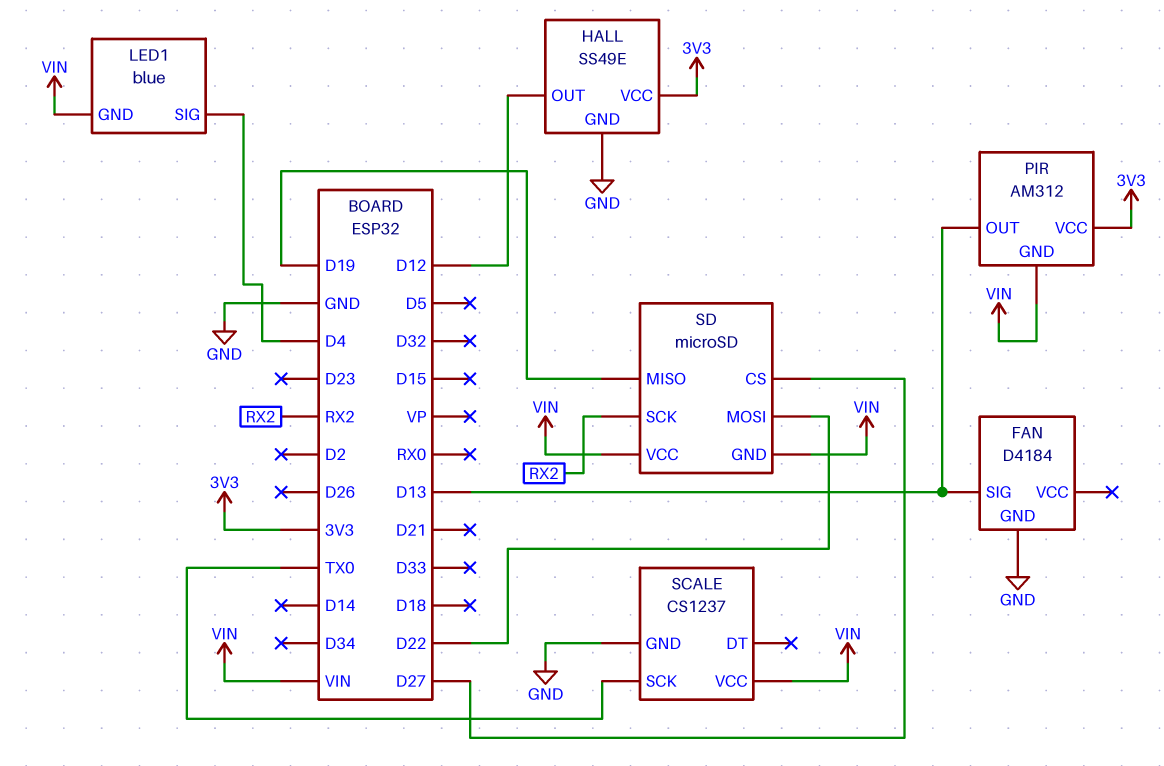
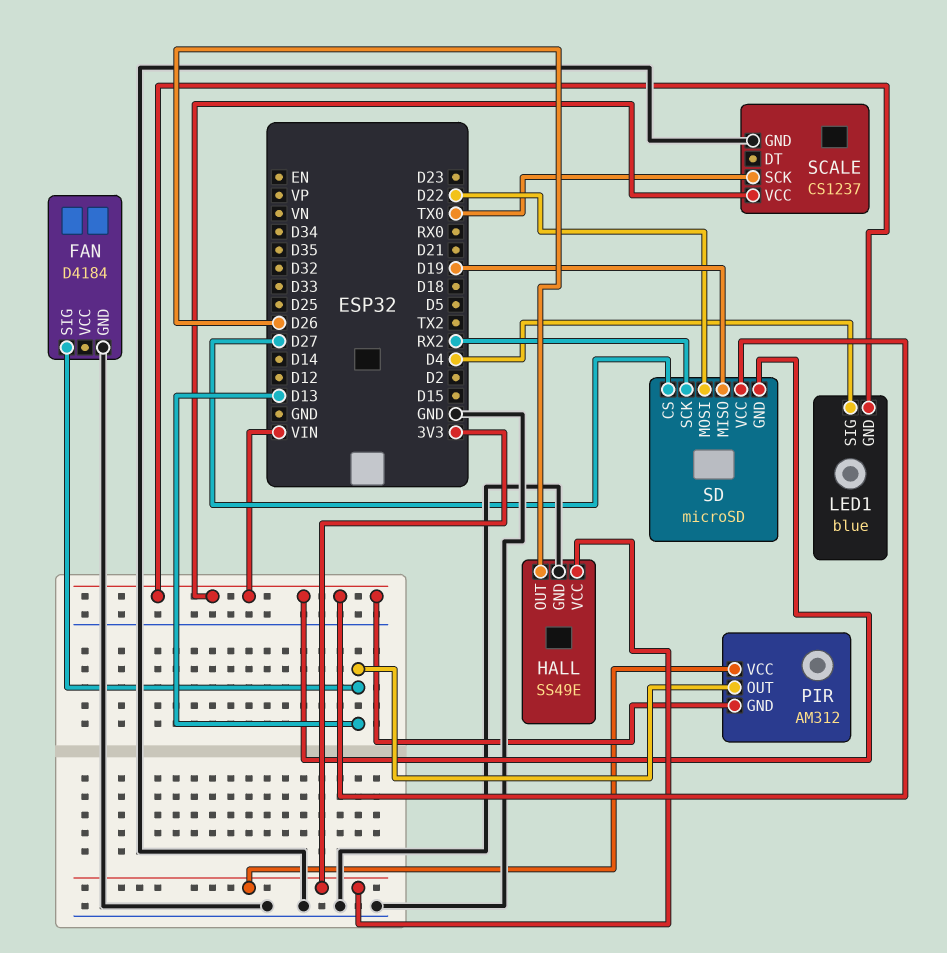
HALL pin OUT: D12 -> D26

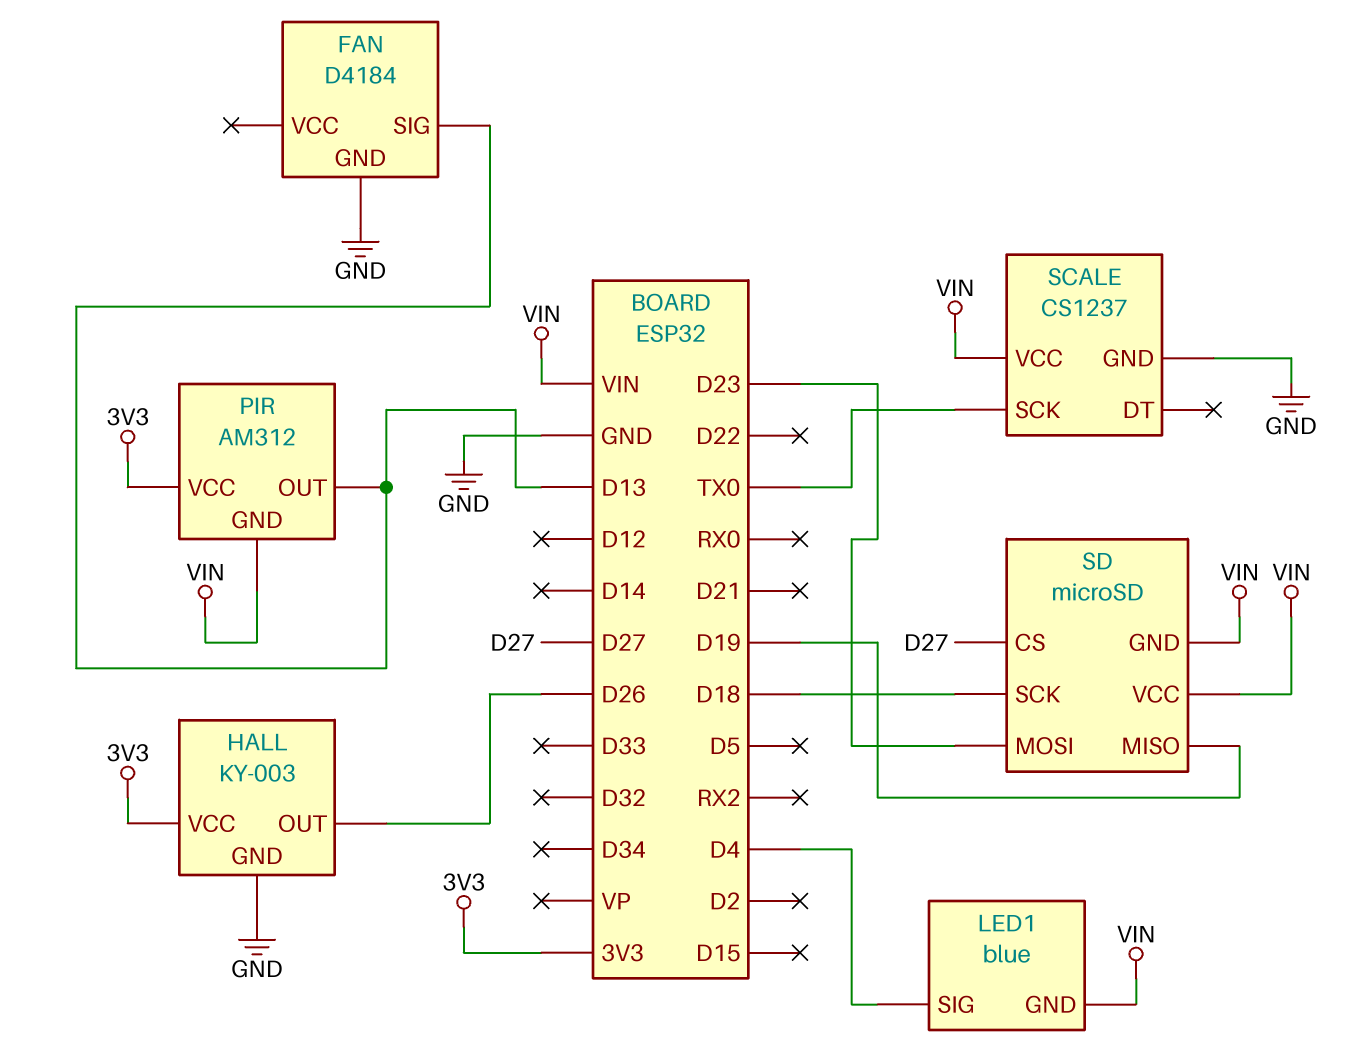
HALL: SS49E -> KY-003
SD pin MOSI: D22 -> D23
SD pin SCK: RX2 -> D18

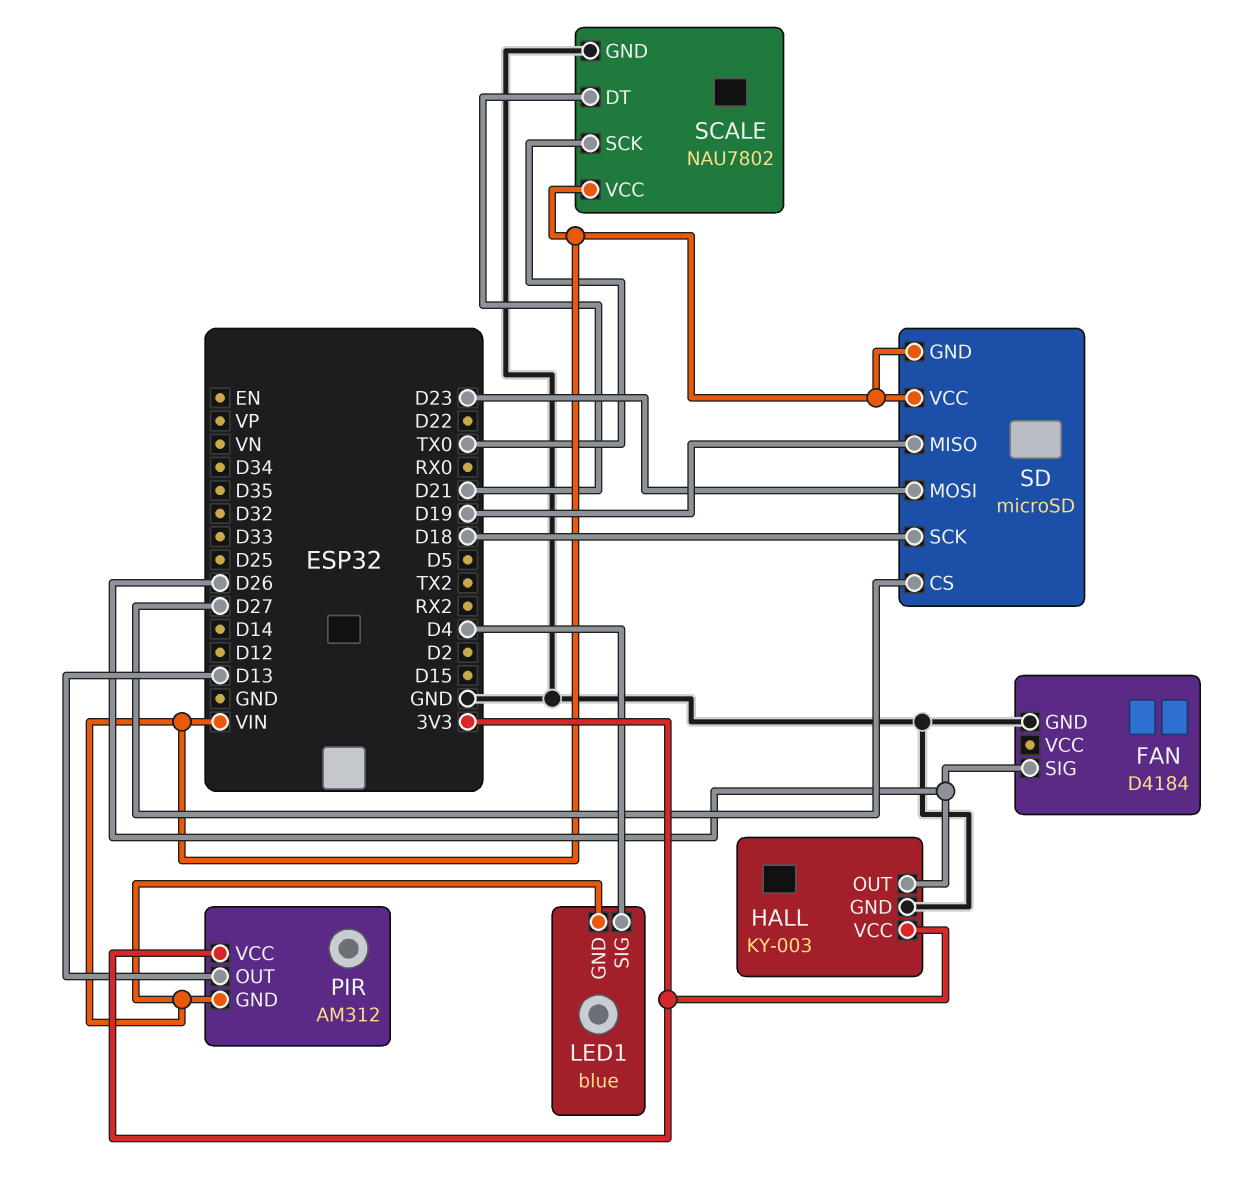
FAN pin SIG: D13 -> D26
SCALE: CS1237 -> NAU7802
SCALE pin DT: none -> D21

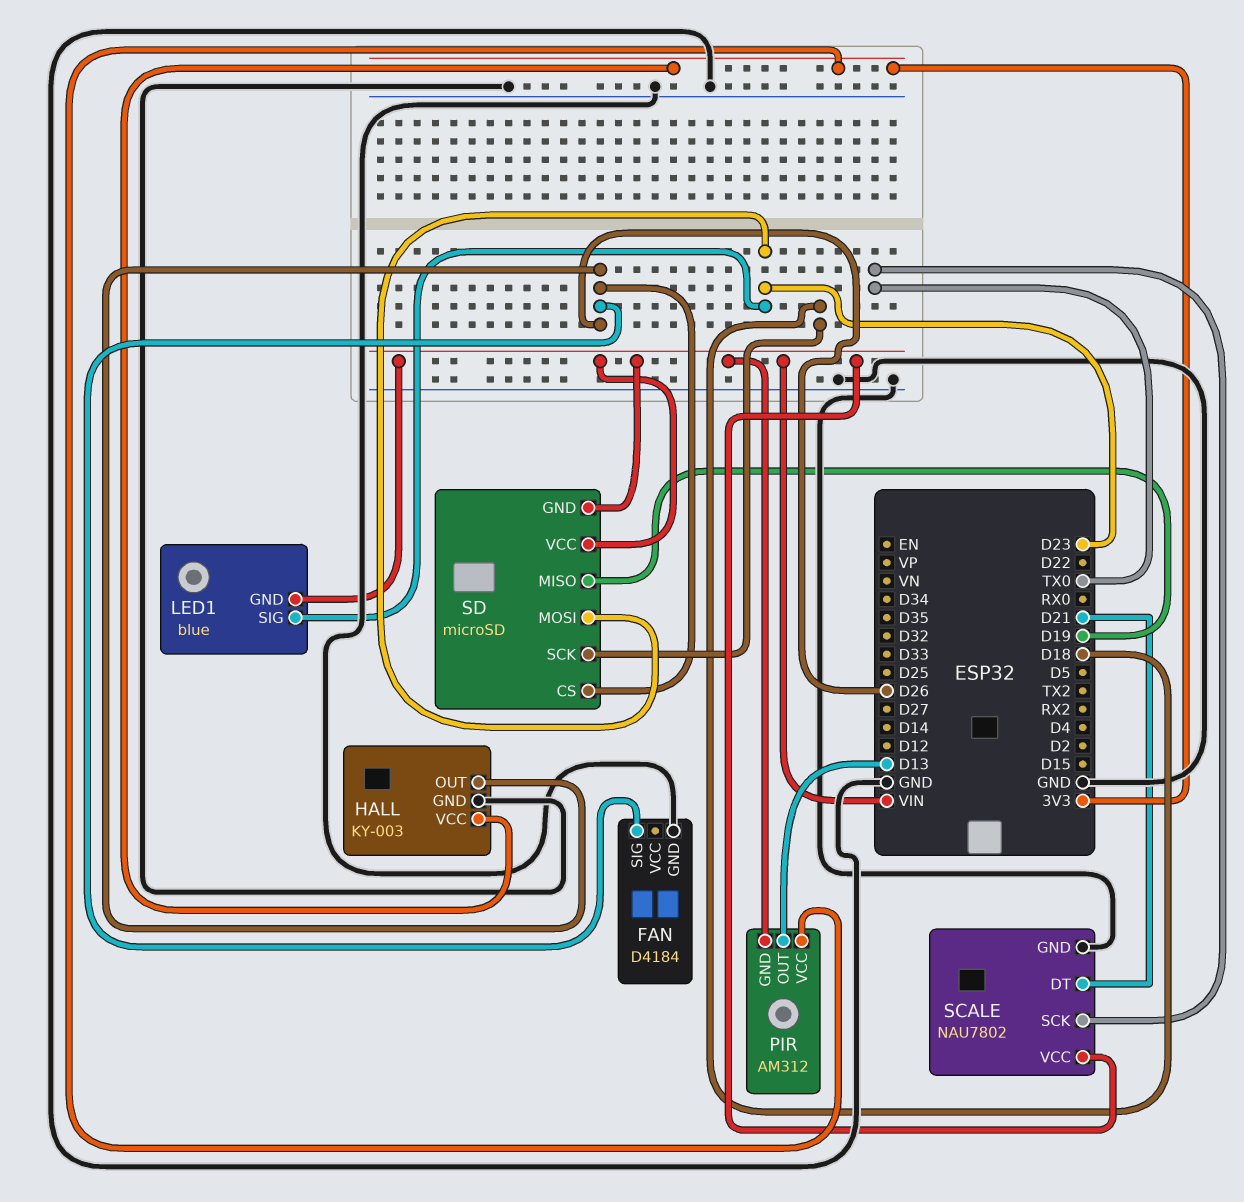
LED1 pin SIG: D4 -> D23
SD pin CS: D27 -> D26

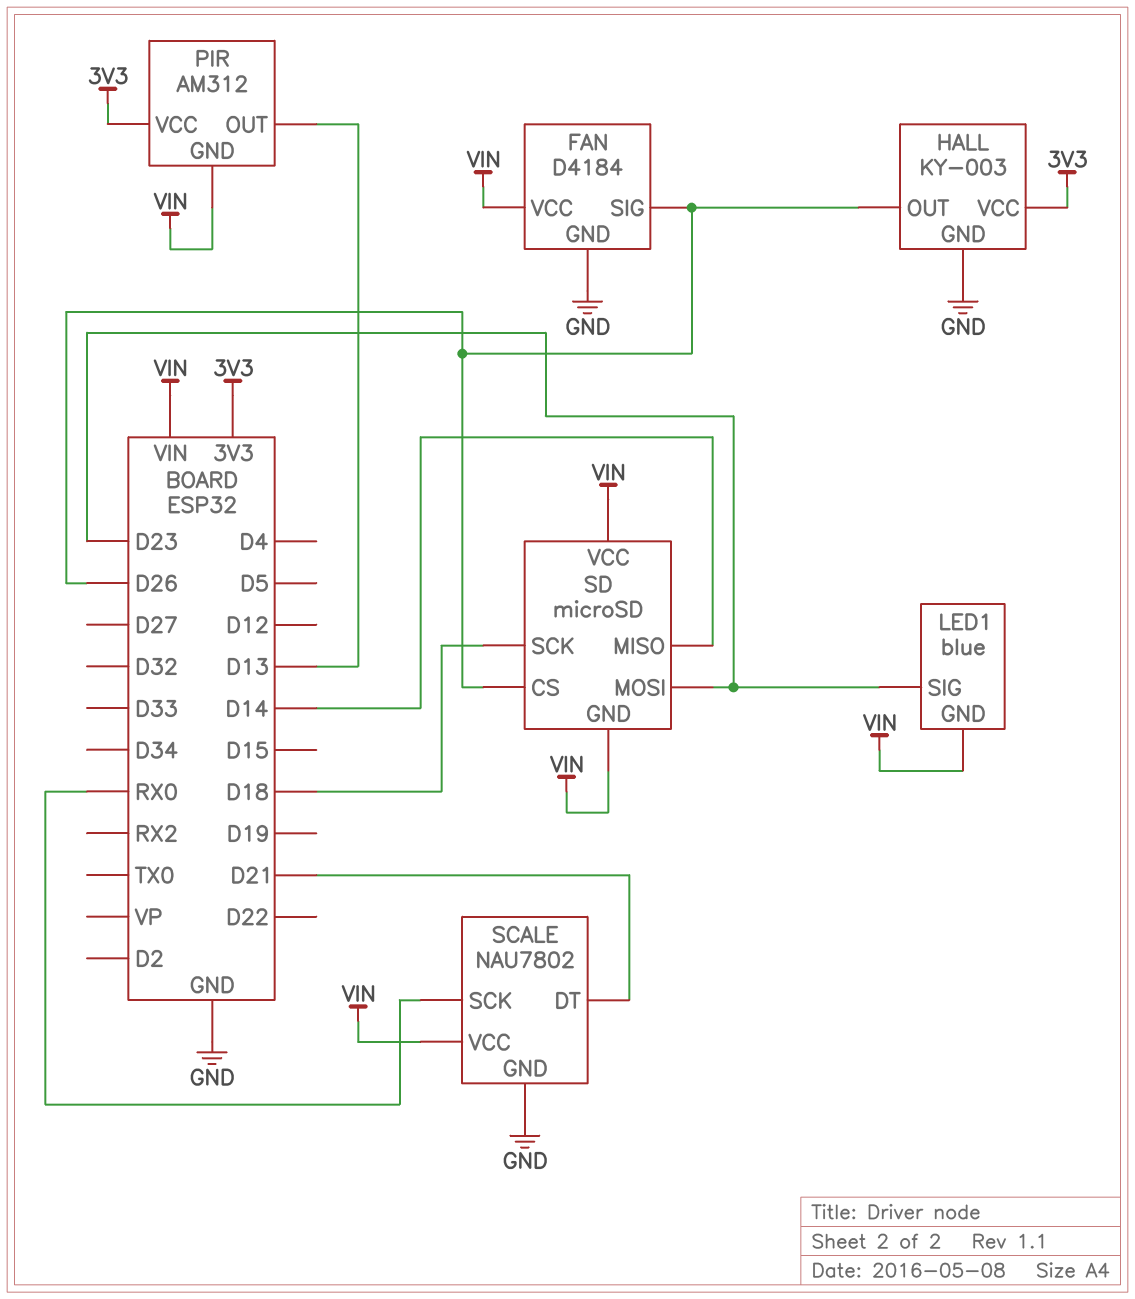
FAN pin VCC: none -> VIN
SCALE pin SCK: TX0 -> RX0
SD pin MISO: D19 -> D14

